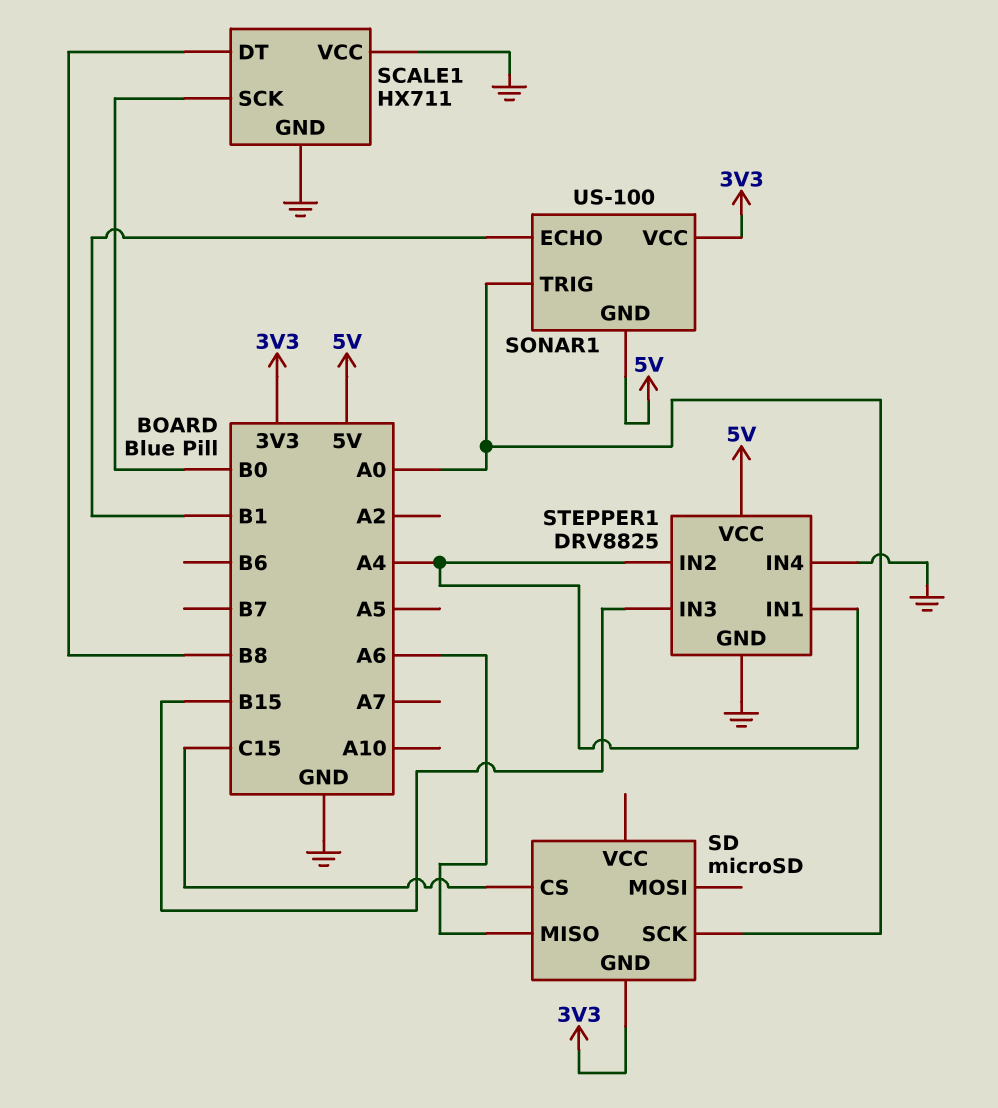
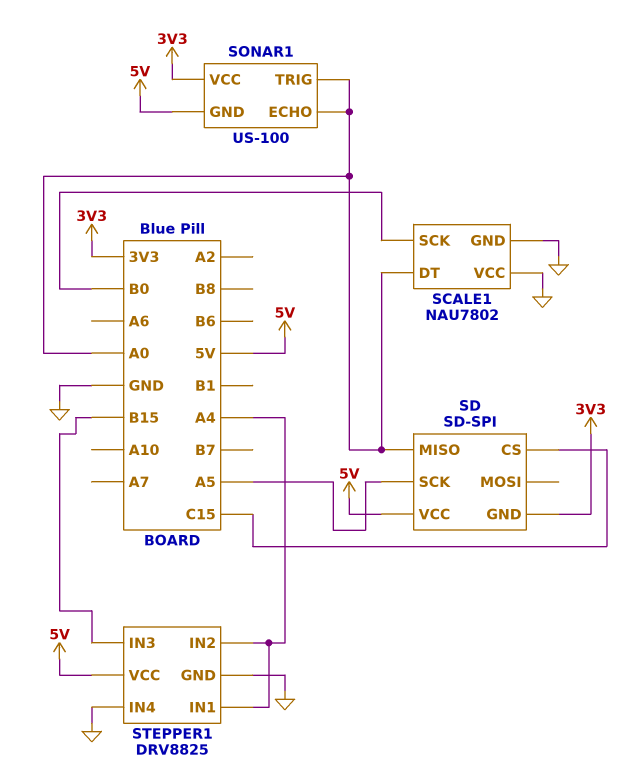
SCALE1: HX711 -> NAU7802
SCALE1 pin DT: B8 -> A0
SD: microSD -> SD-SPI
SD pin MISO: A6 -> A0
SD pin SCK: A0 -> A5
SD pin VCC: none -> 5V
SONAR1 pin ECHO: B1 -> A0

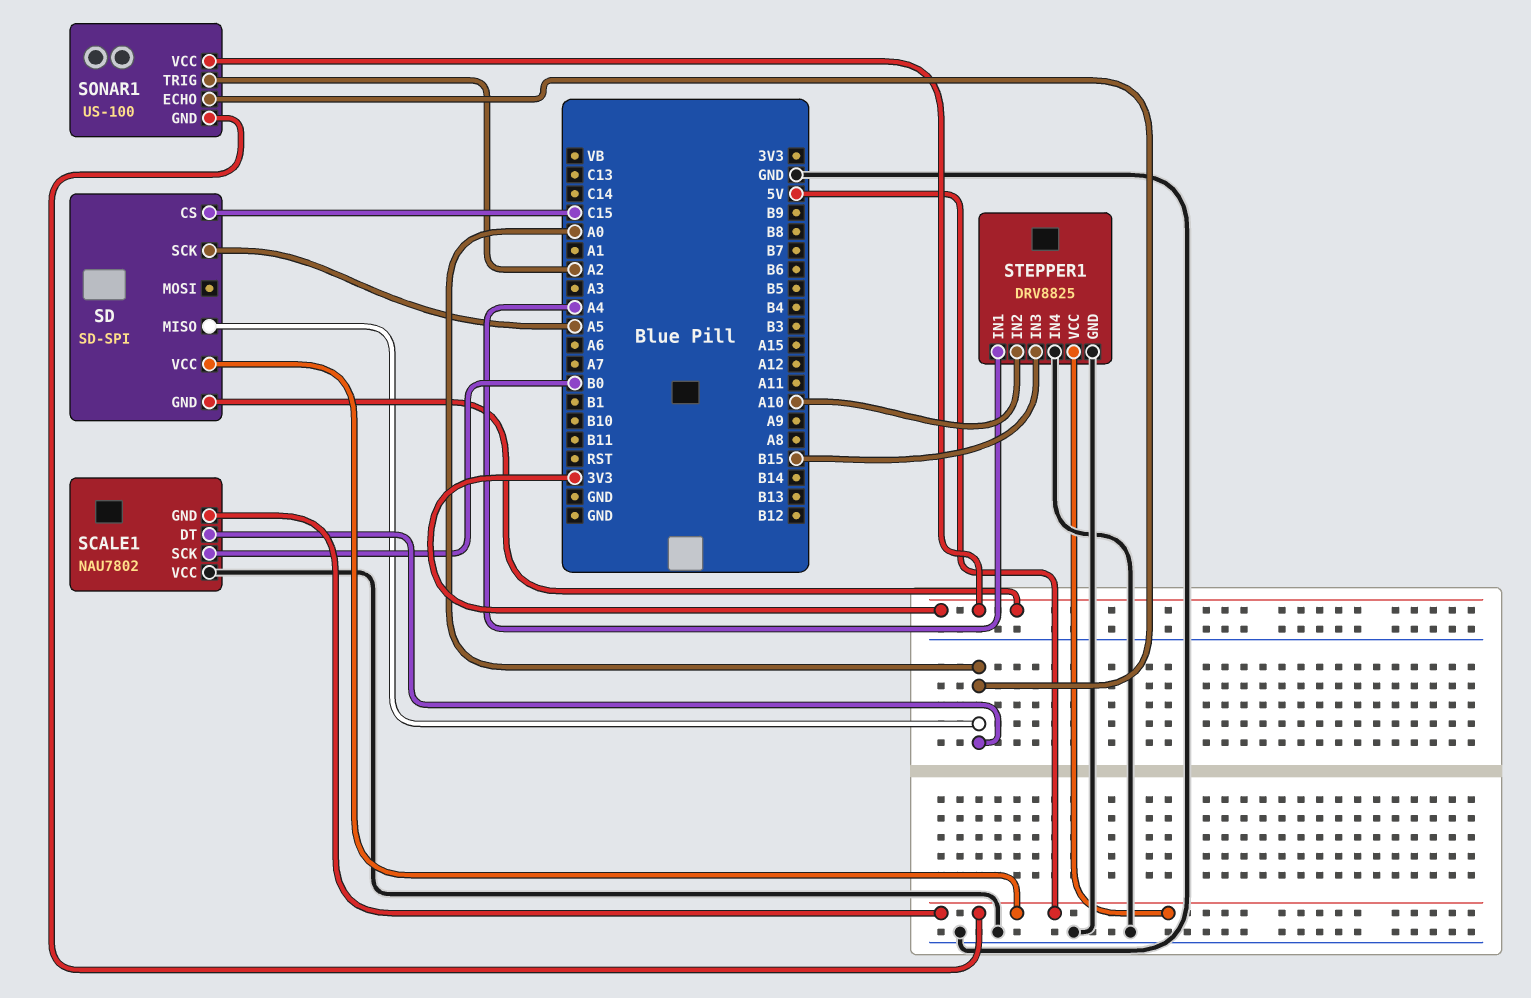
SCALE1 pin GND: GND -> 5V
SONAR1 pin TRIG: A0 -> A2
STEPPER1 pin IN2: A4 -> A10

